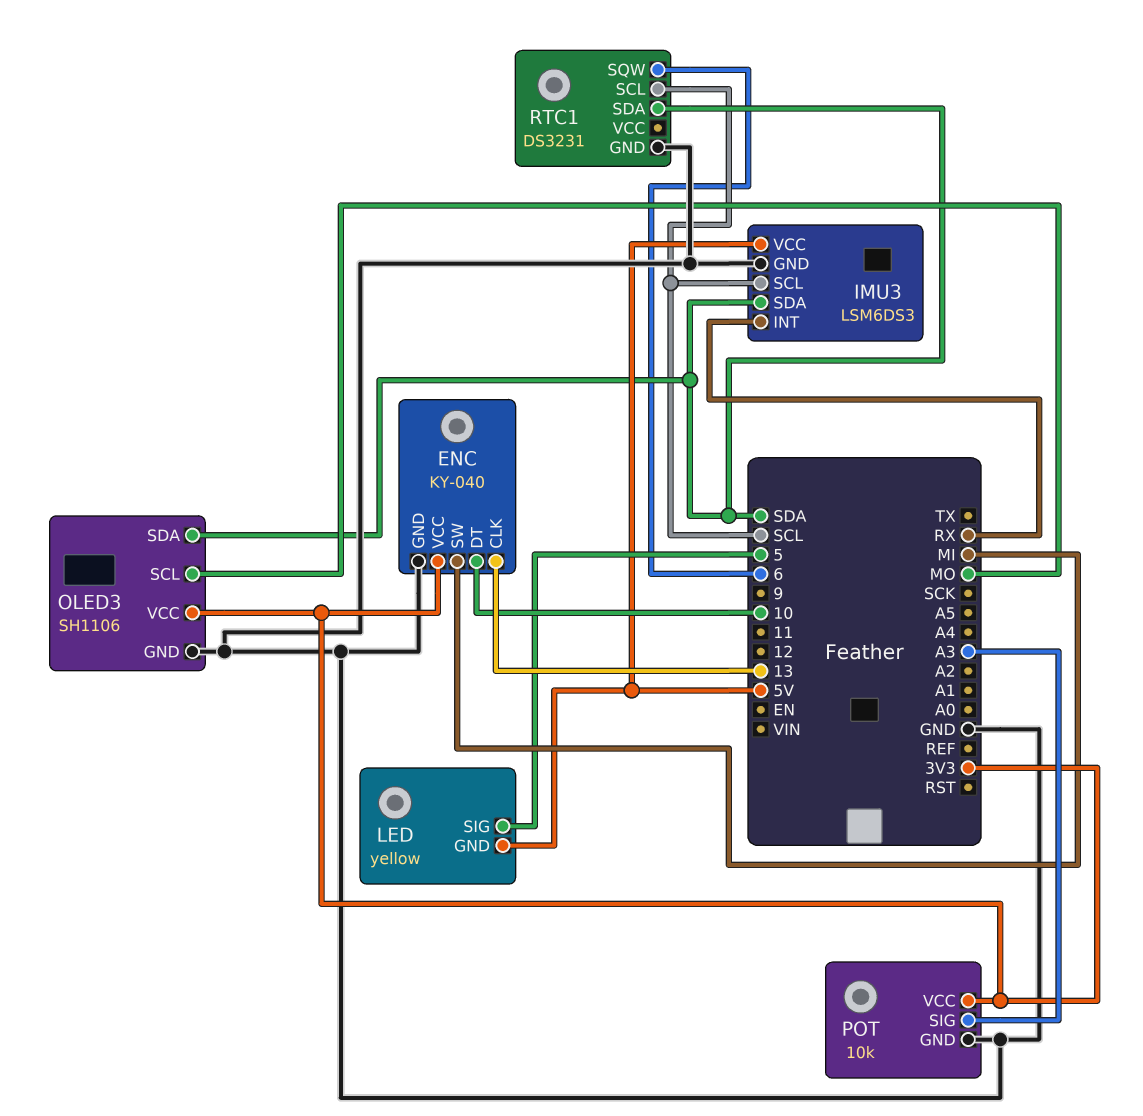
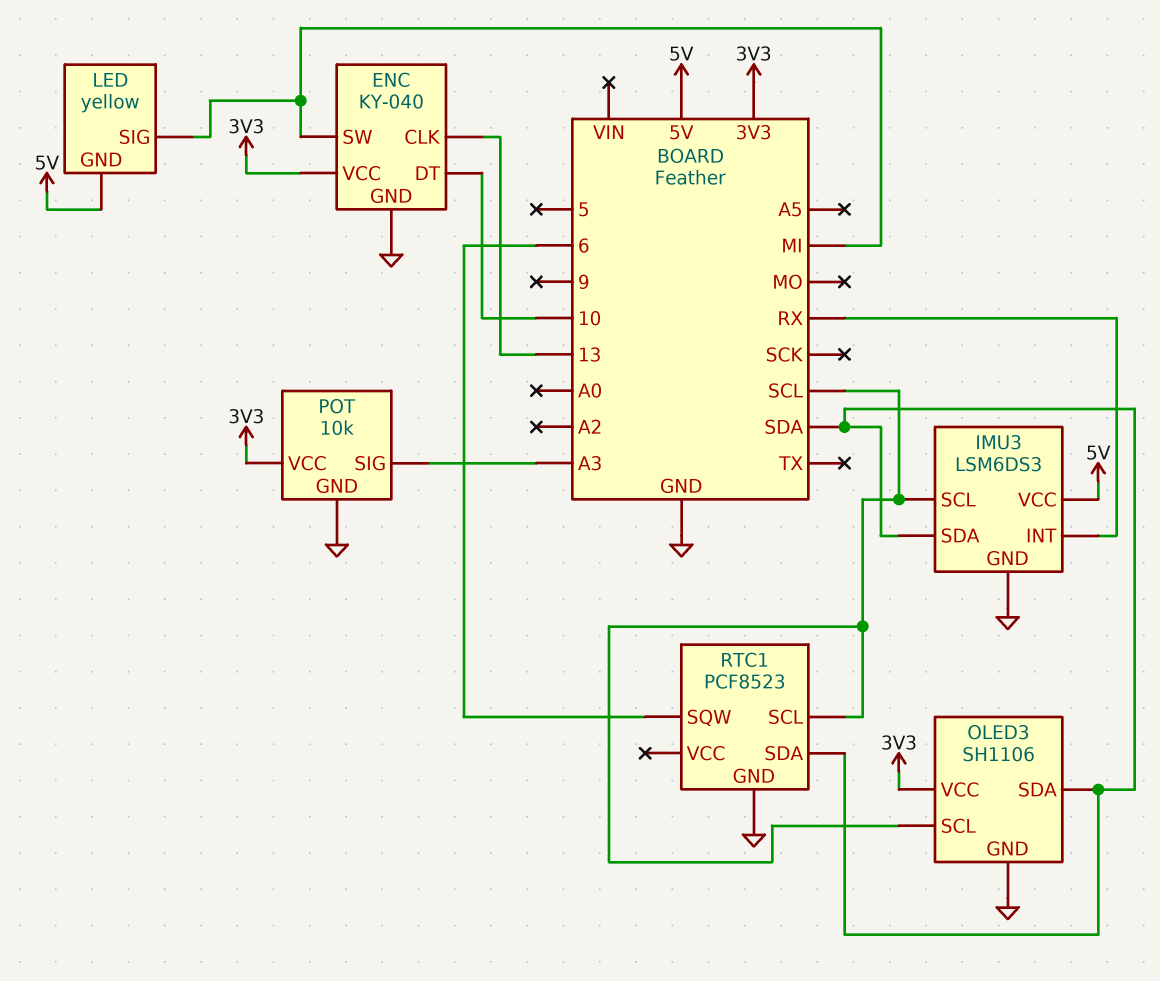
LED pin SIG: 5 -> MI
OLED3 pin SCL: MO -> SCL
RTC1: DS3231 -> PCF8523

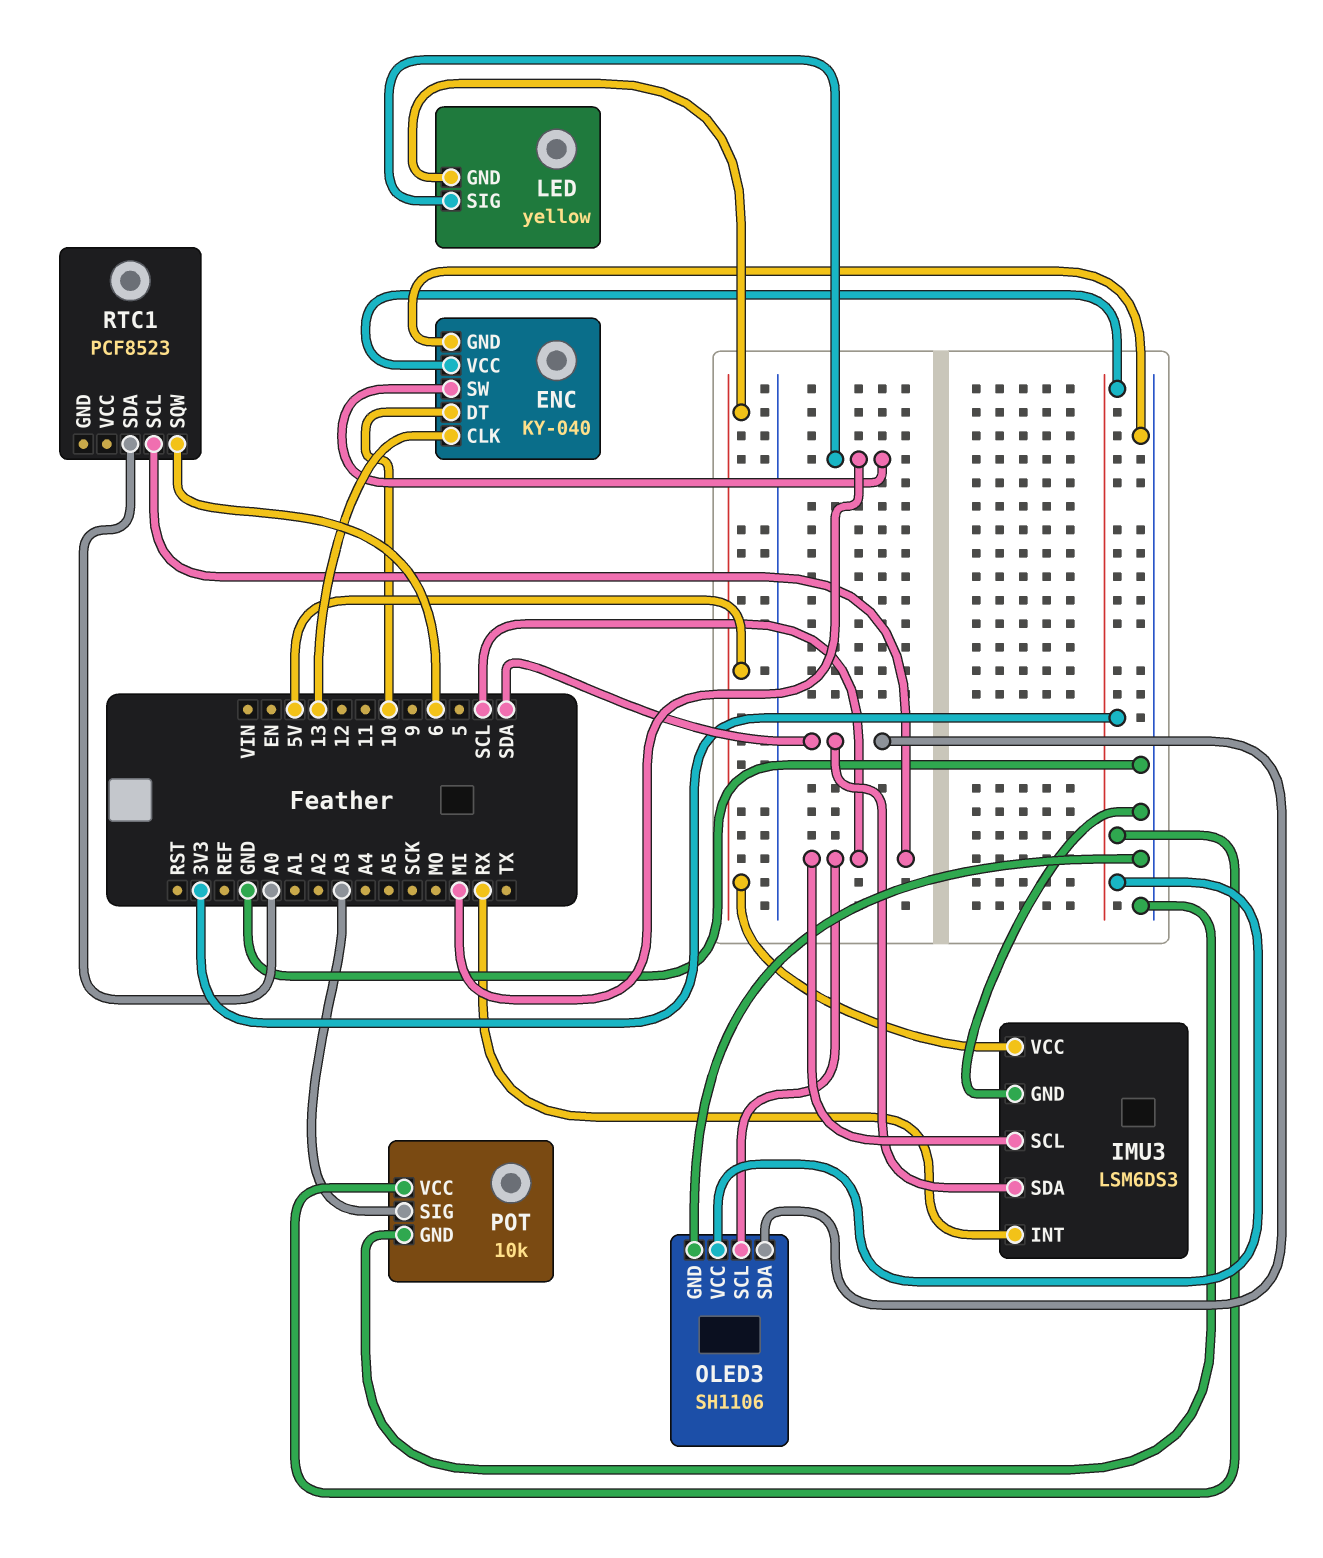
RTC1 pin GND: GND -> none
RTC1 pin SDA: SDA -> A0

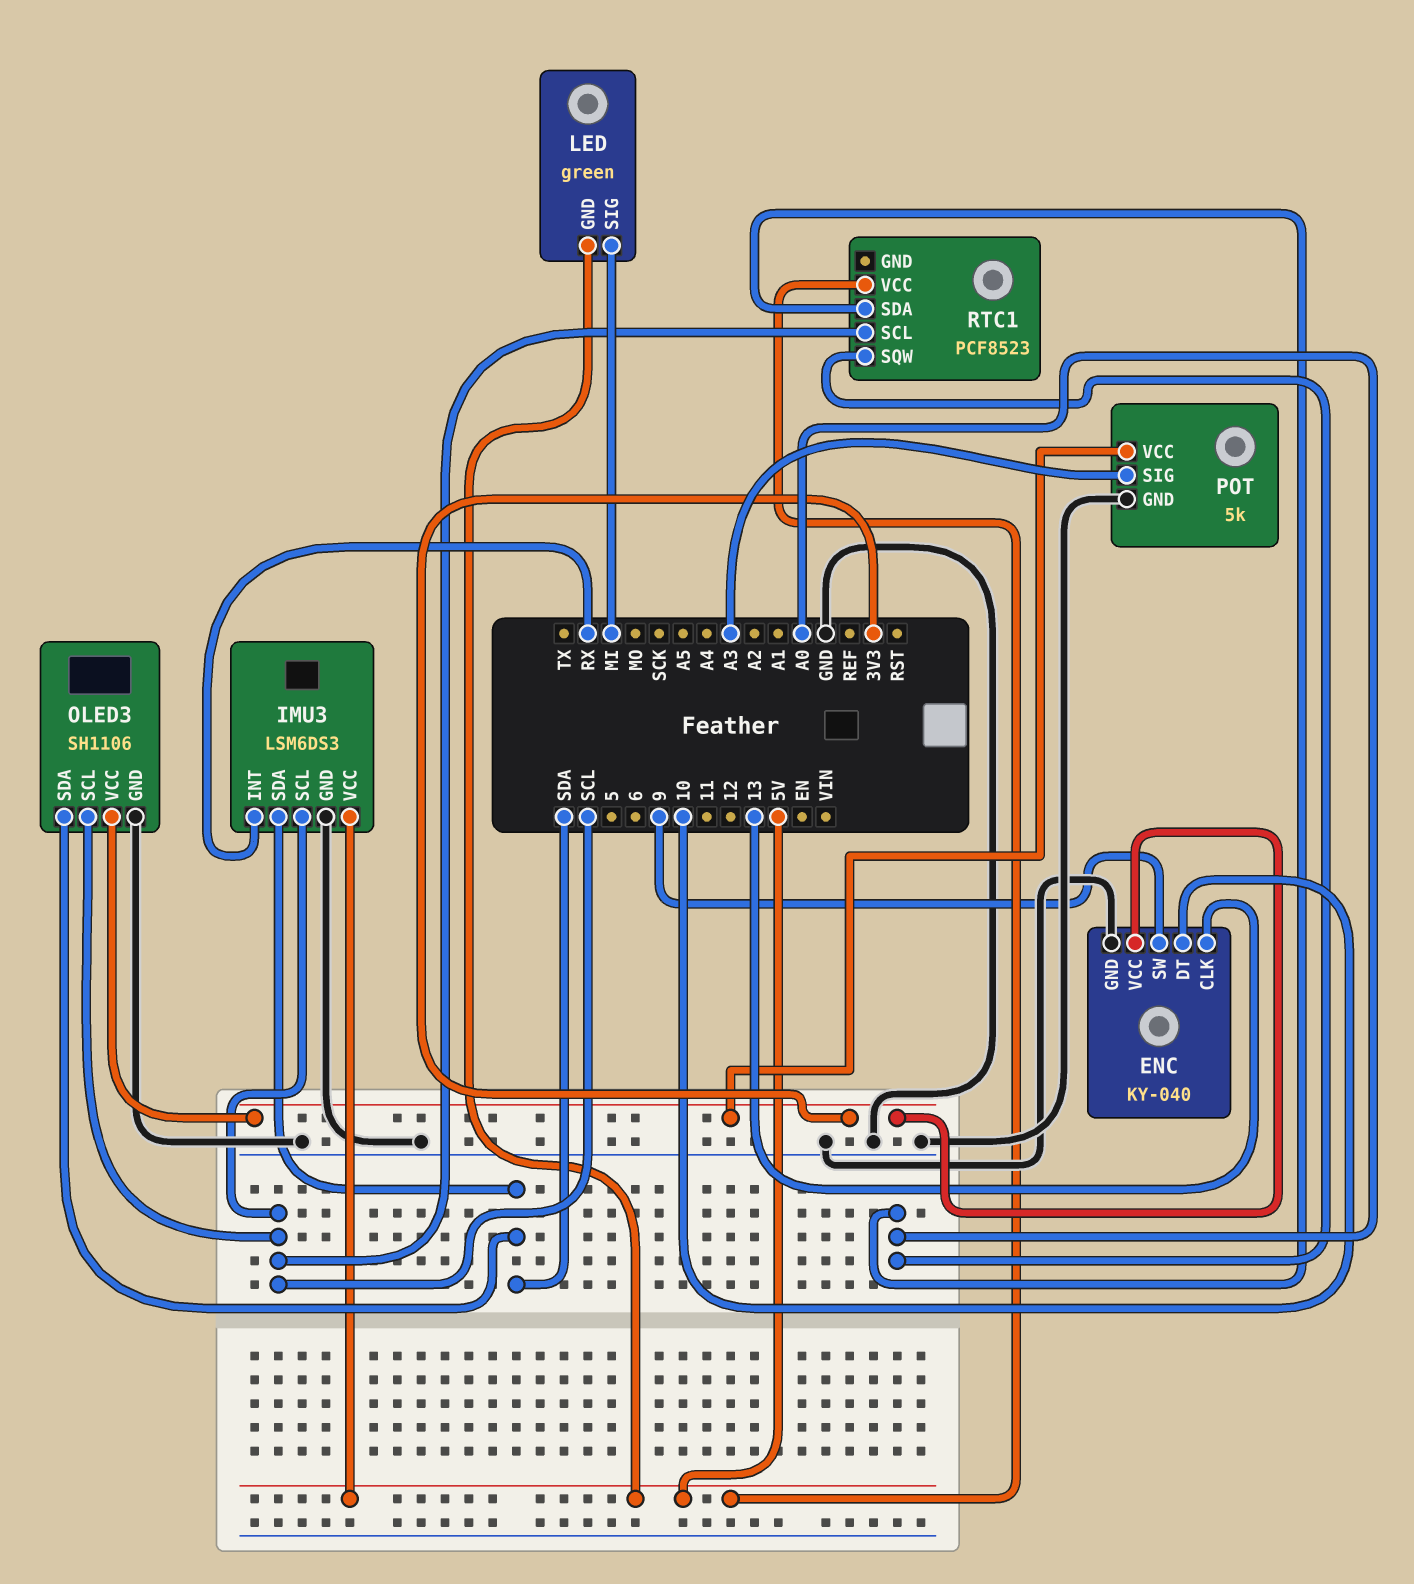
ENC pin SW: MI -> 9
LED: yellow -> green
POT: 10k -> 5k
RTC1 pin SQW: 6 -> A0
RTC1 pin VCC: none -> 5V

